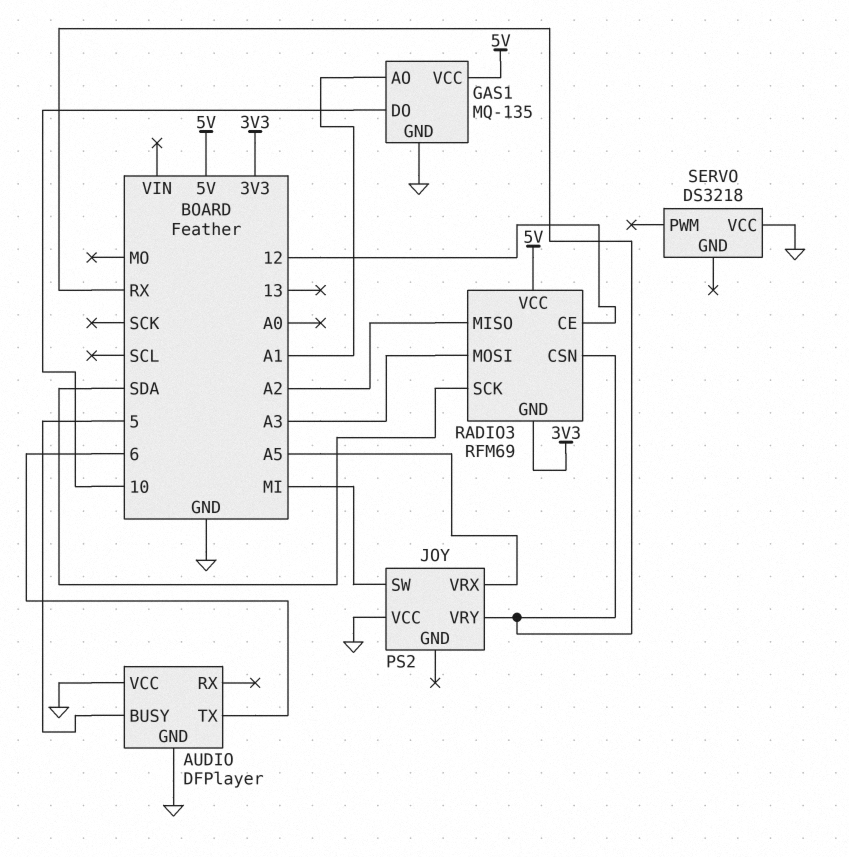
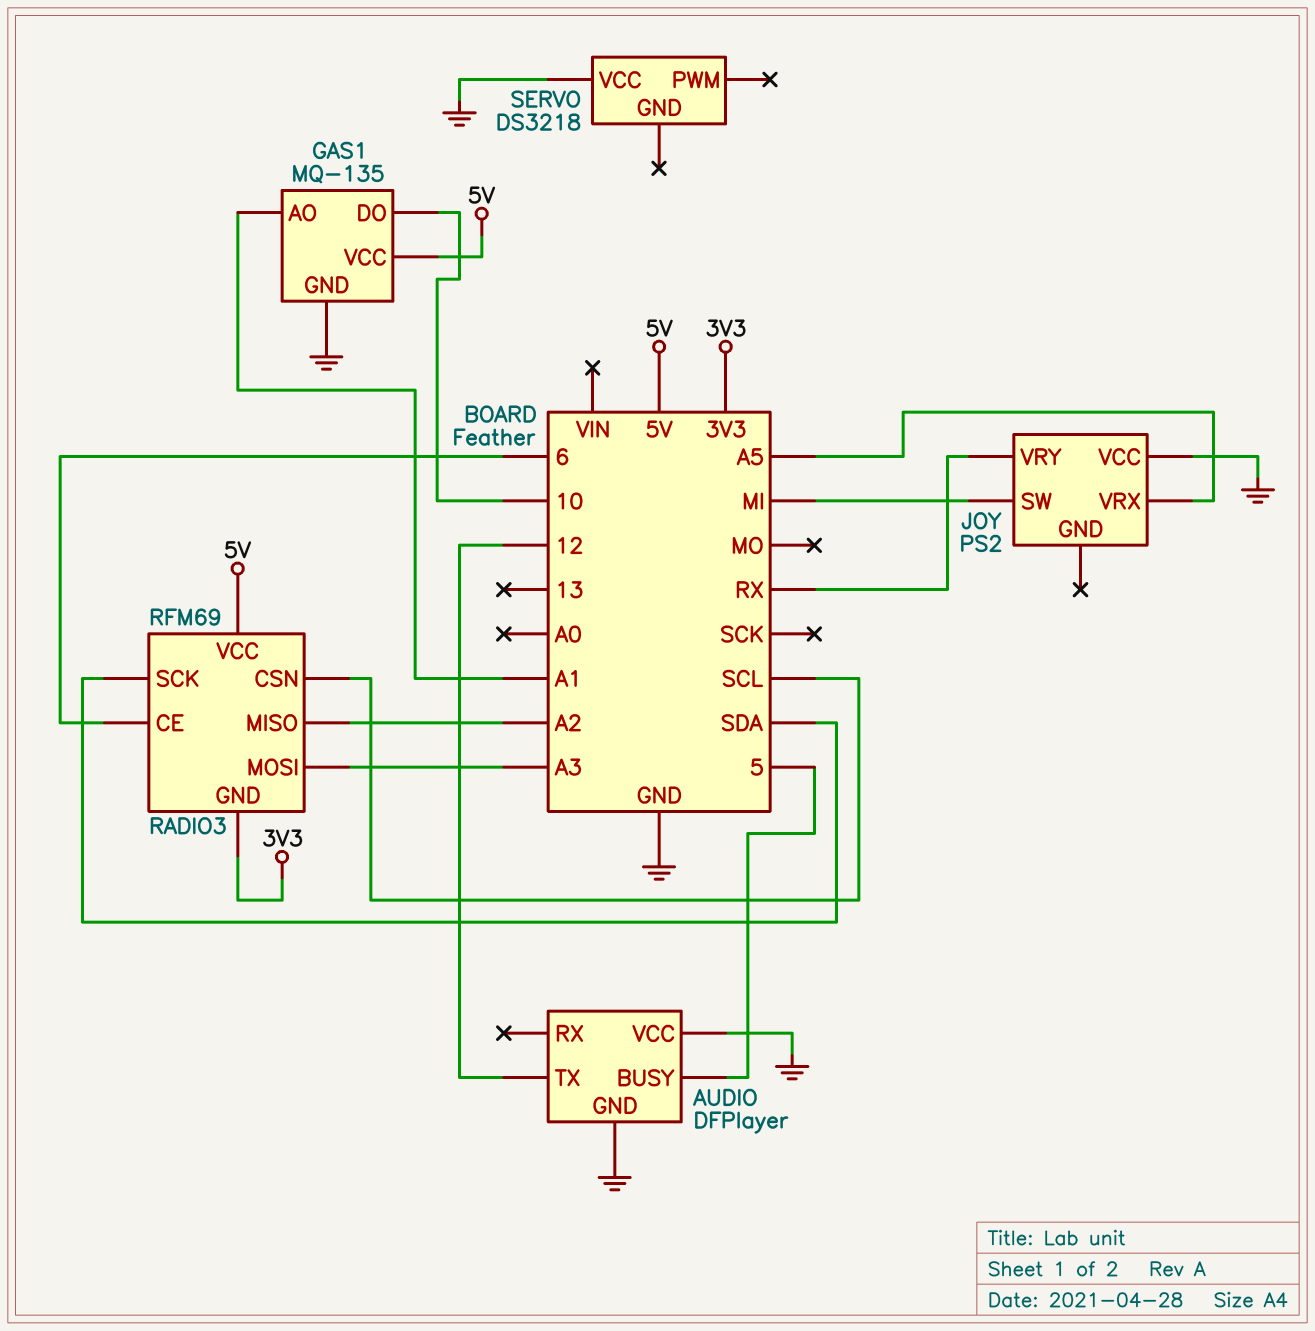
AUDIO pin TX: 6 -> 12
RADIO3 pin CE: 12 -> 6
RADIO3 pin CSN: RX -> SCL

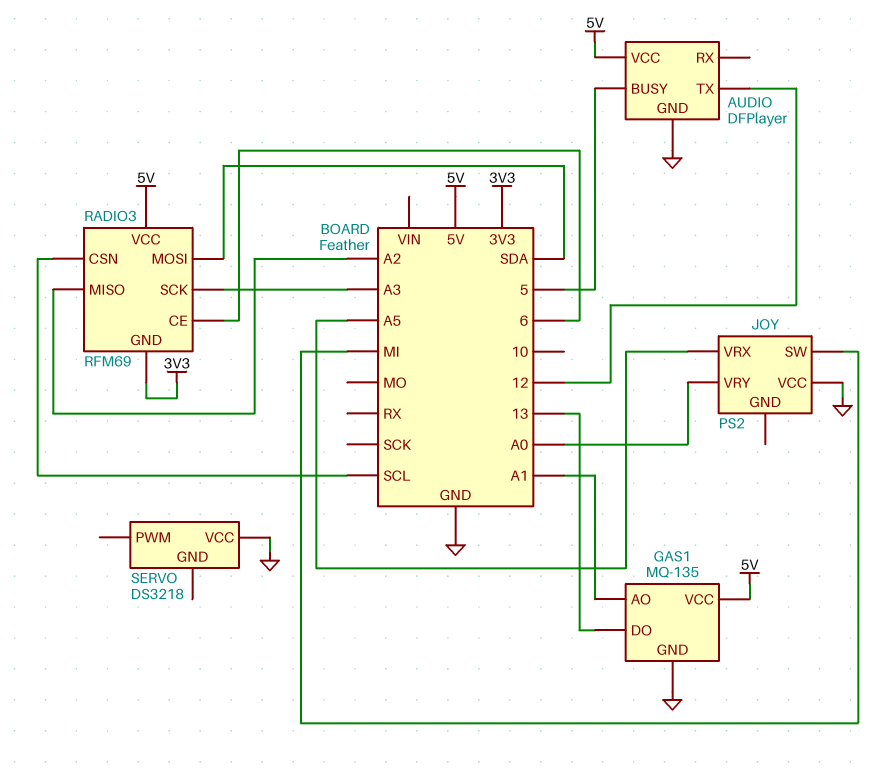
AUDIO pin VCC: GND -> 5V
GAS1 pin DO: 10 -> 13
JOY pin VRY: RX -> A0
RADIO3 pin MOSI: A3 -> SDA
RADIO3 pin SCK: SDA -> A3

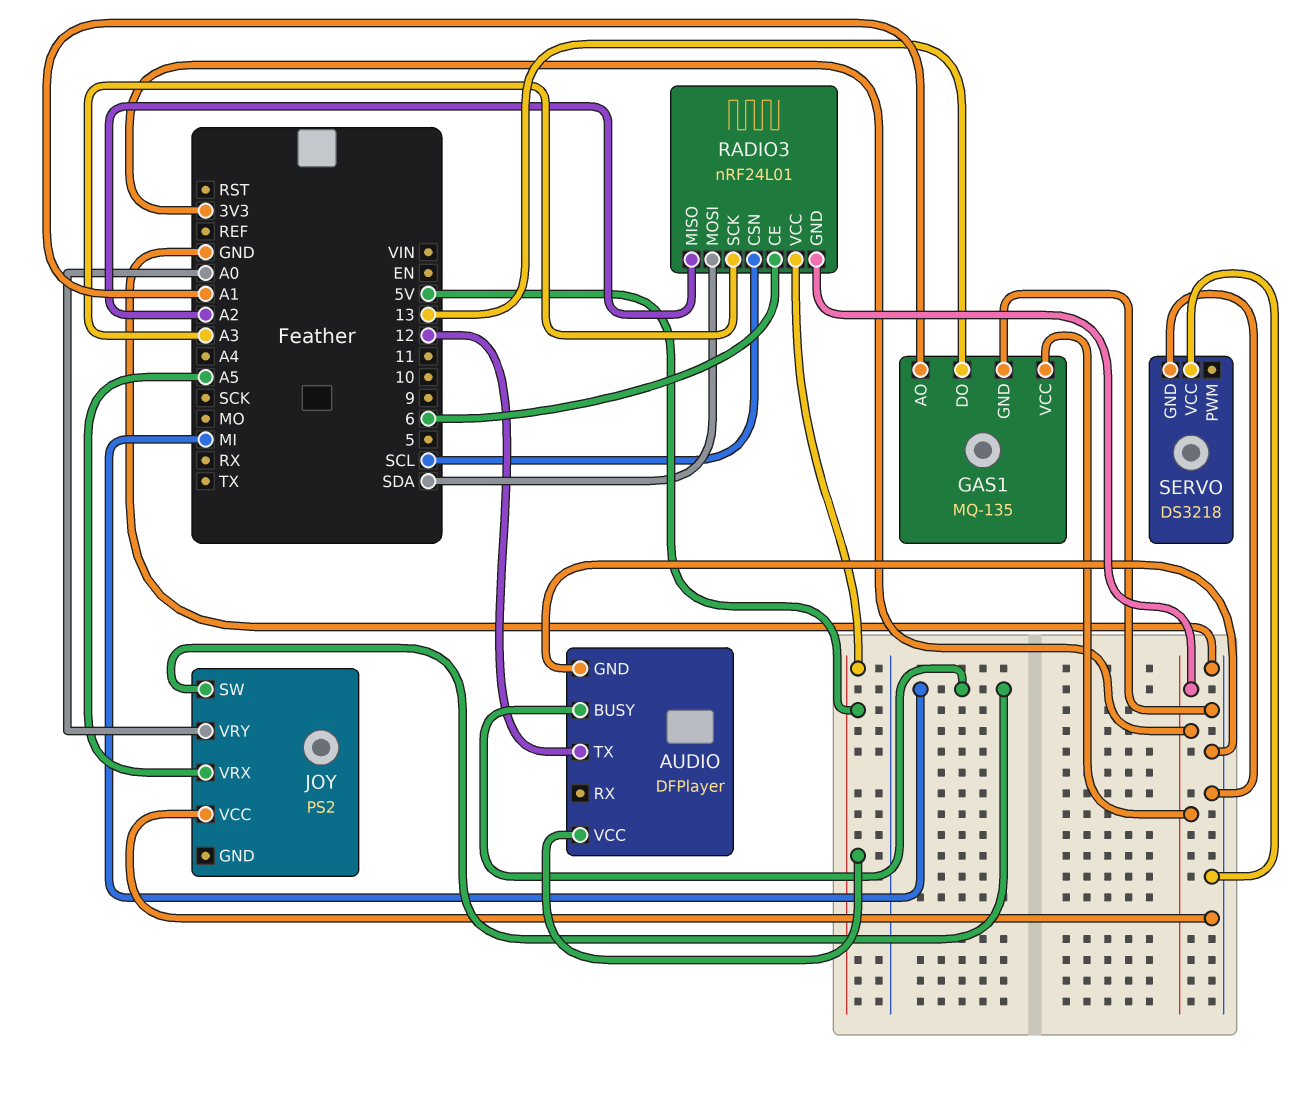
AUDIO pin BUSY: 5 -> MI
GAS1 pin VCC: 5V -> 3V3
RADIO3: RFM69 -> nRF24L01
SERVO pin GND: none -> GND

